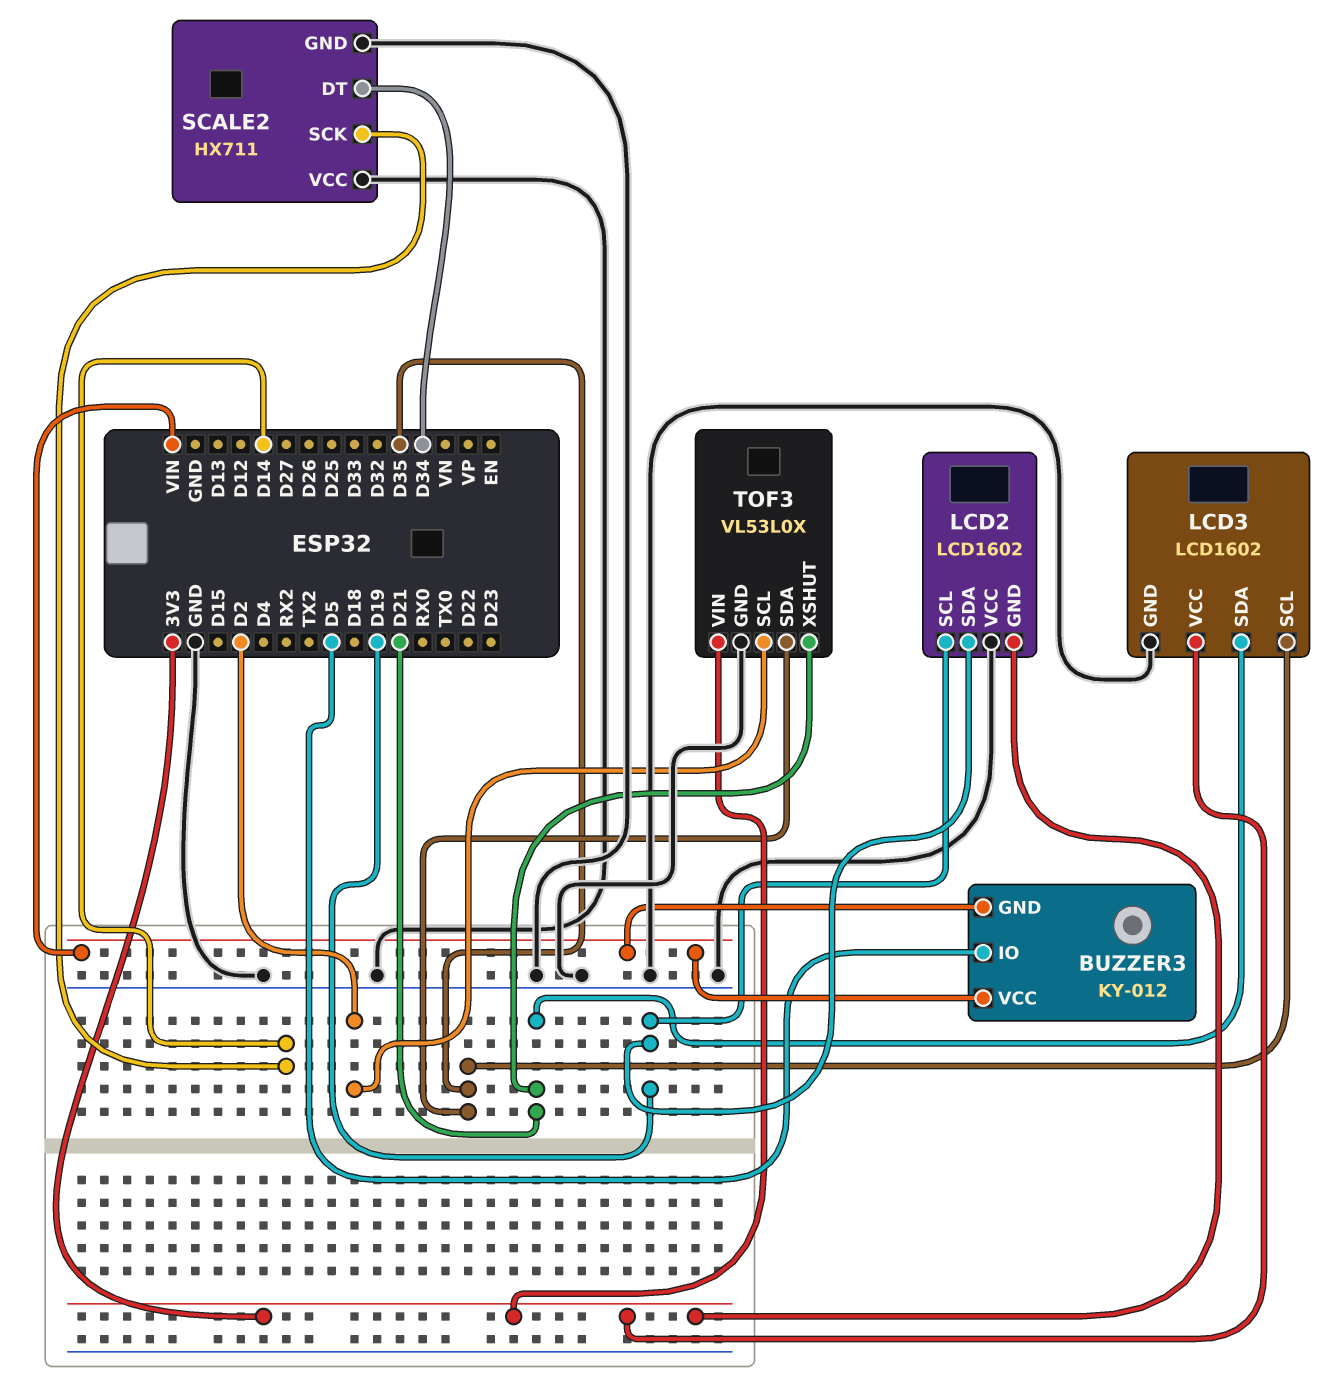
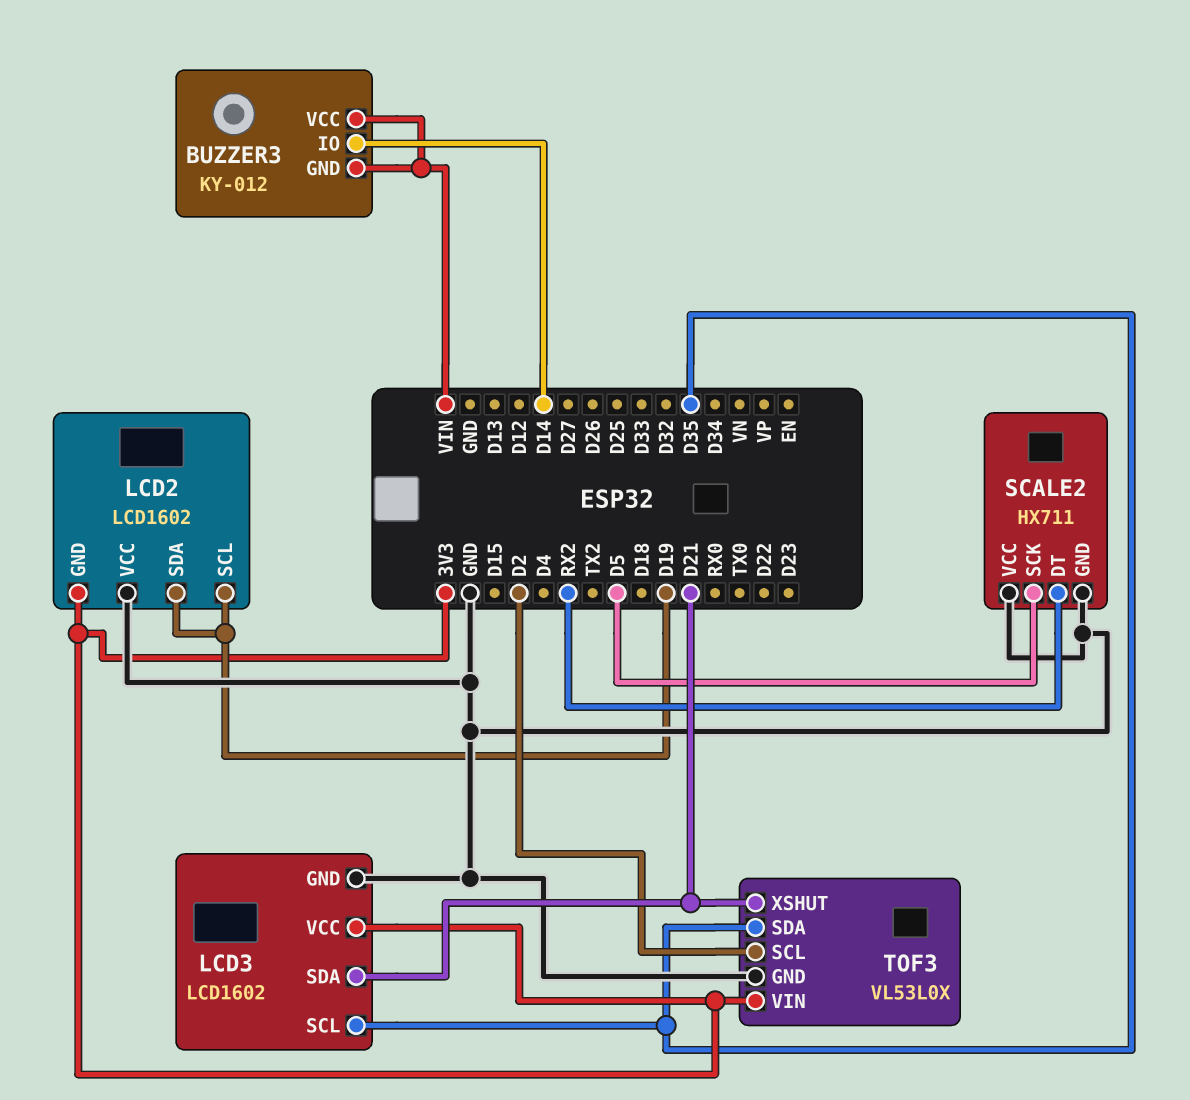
BUZZER3 pin IO: D5 -> D14
SCALE2 pin DT: D34 -> RX2
SCALE2 pin SCK: D14 -> D5

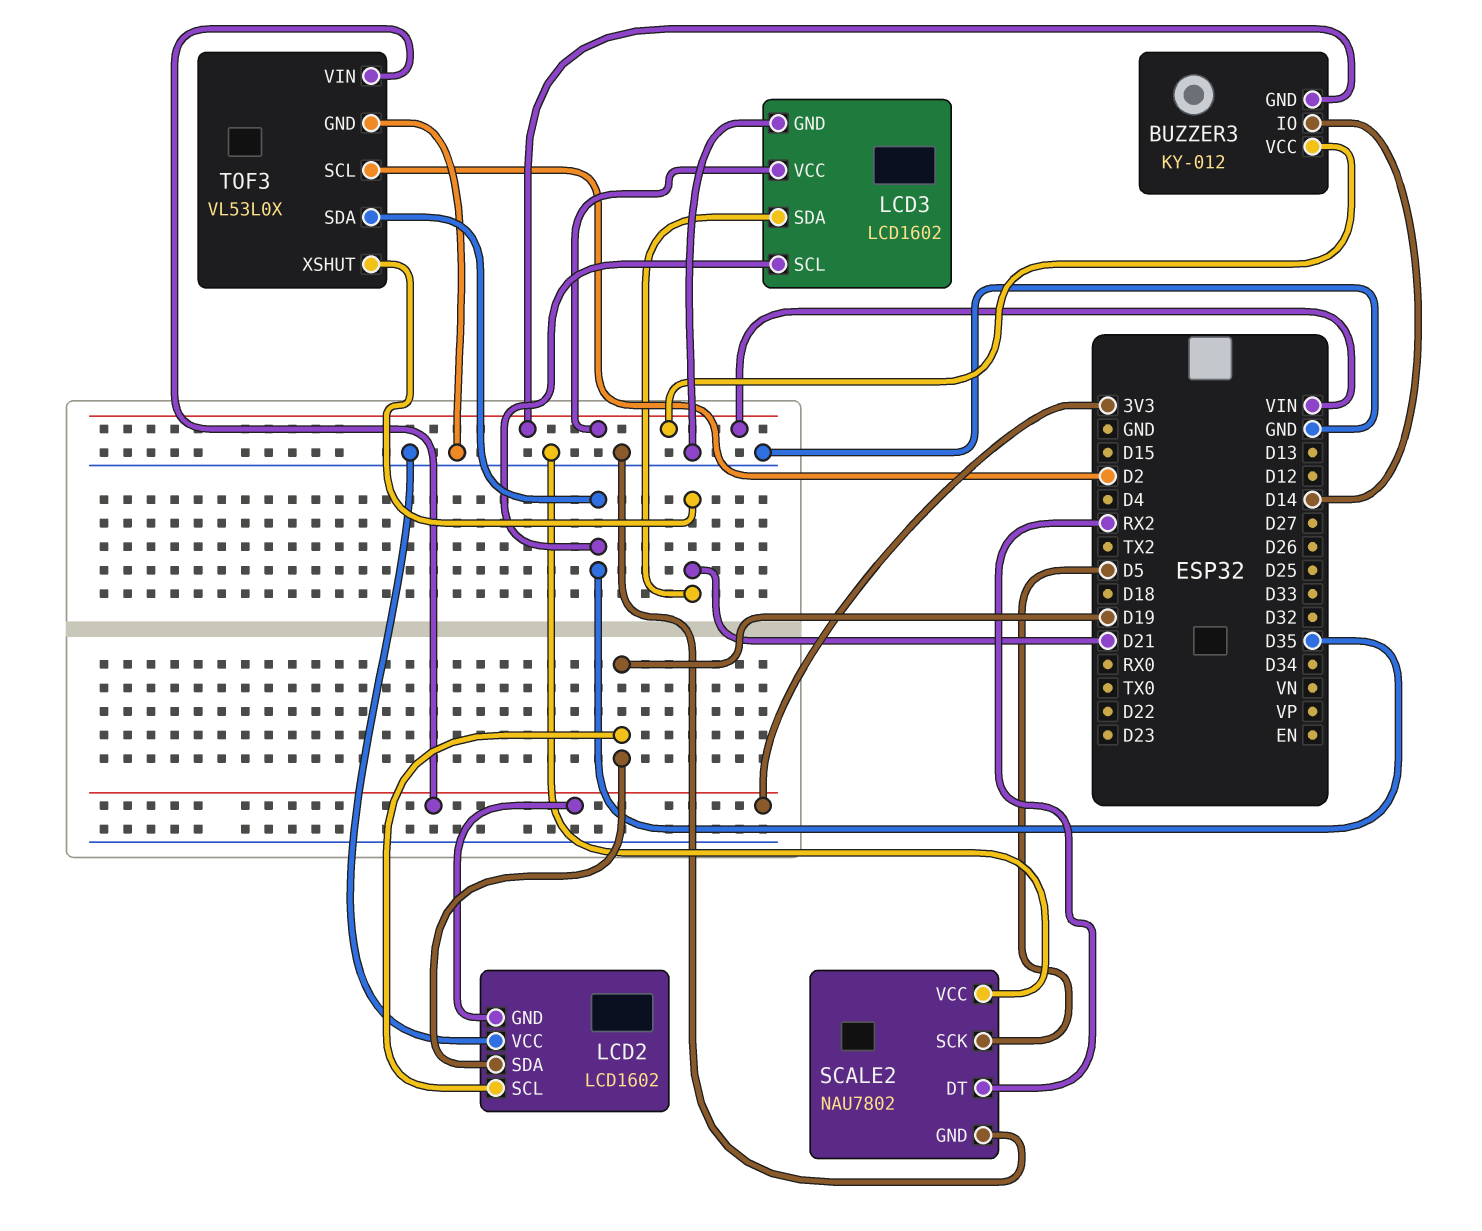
LCD3 pin VCC: 3V3 -> VIN
SCALE2: HX711 -> NAU7802

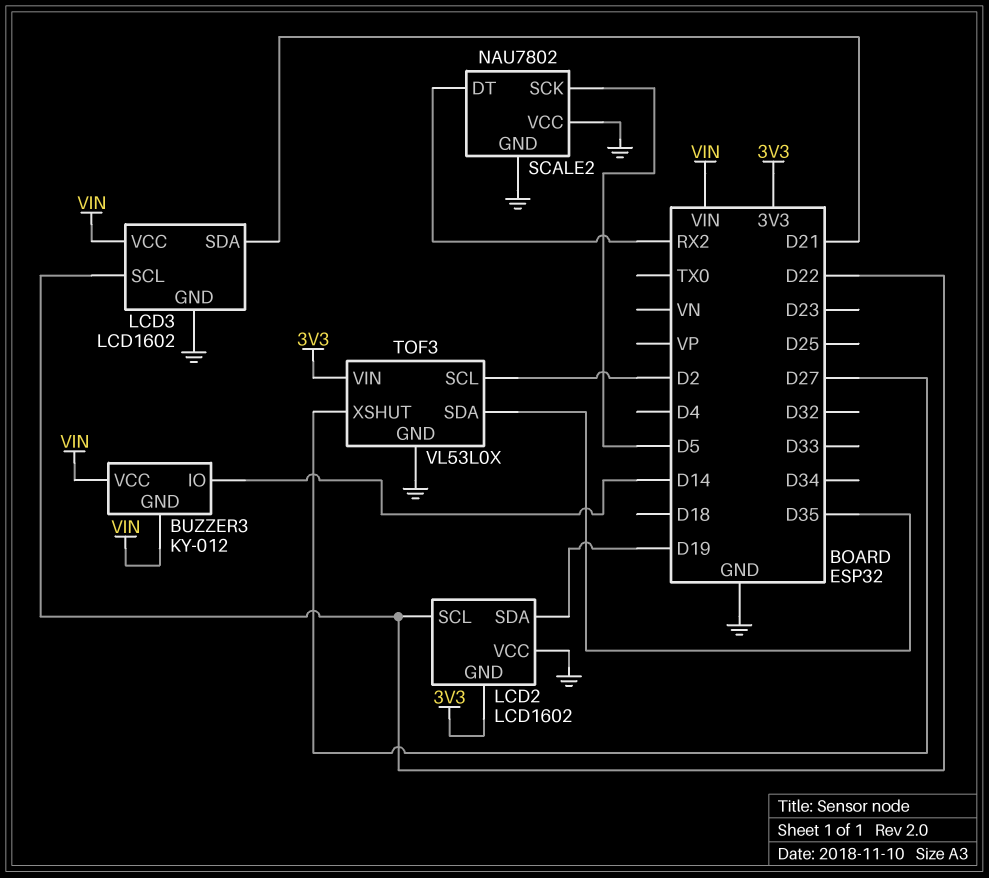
LCD2 pin SCL: D19 -> D22
LCD3 pin SCL: D35 -> D22
TOF3 pin XSHUT: D21 -> D27

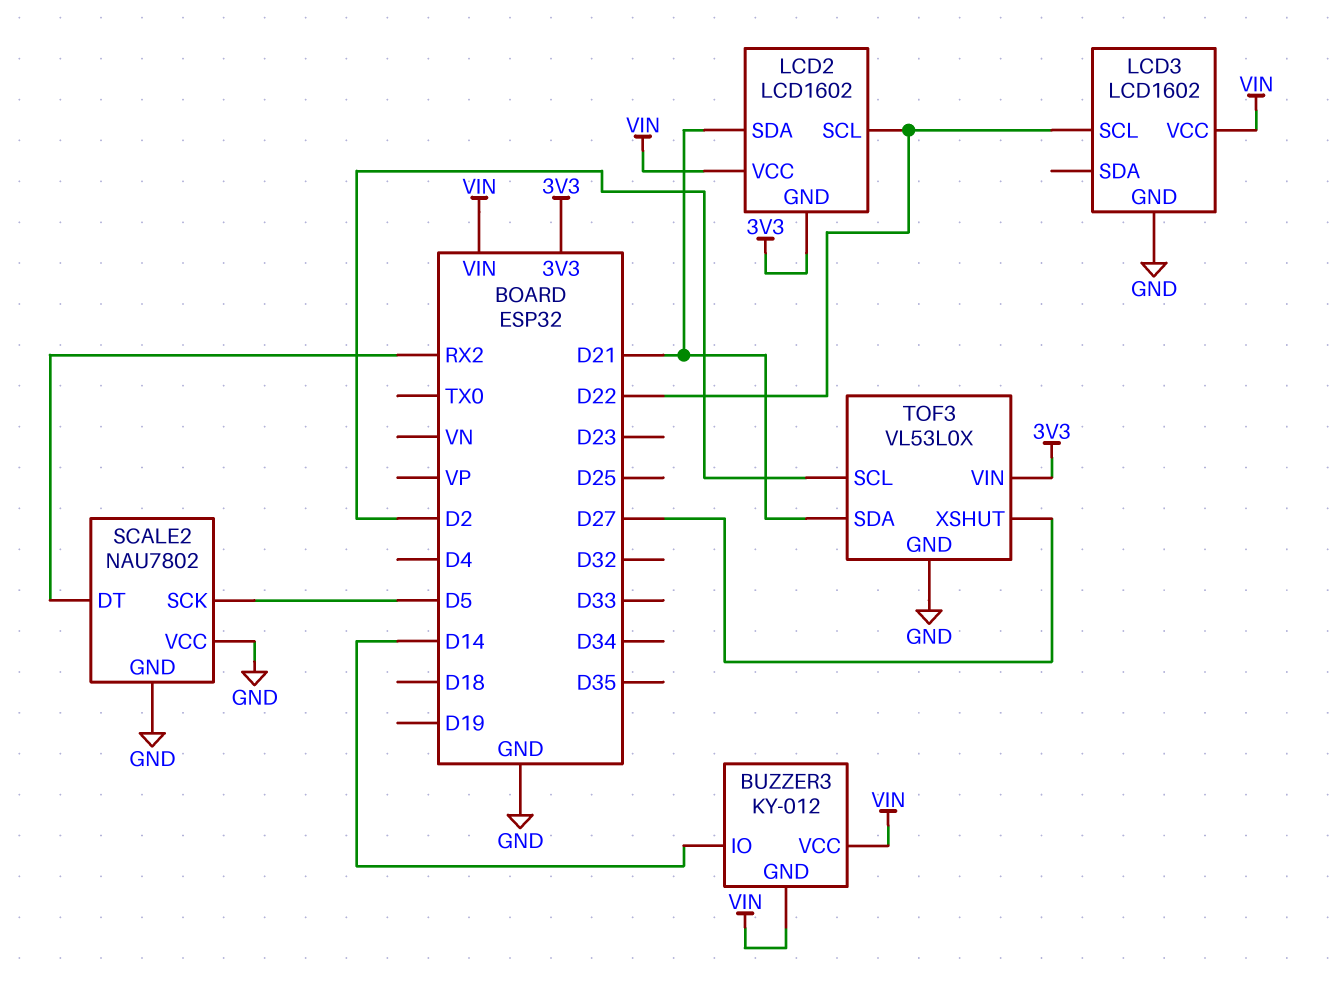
LCD2 pin SDA: D19 -> D21
LCD2 pin VCC: GND -> VIN
LCD3 pin SDA: D21 -> none
TOF3 pin SDA: D35 -> D21

